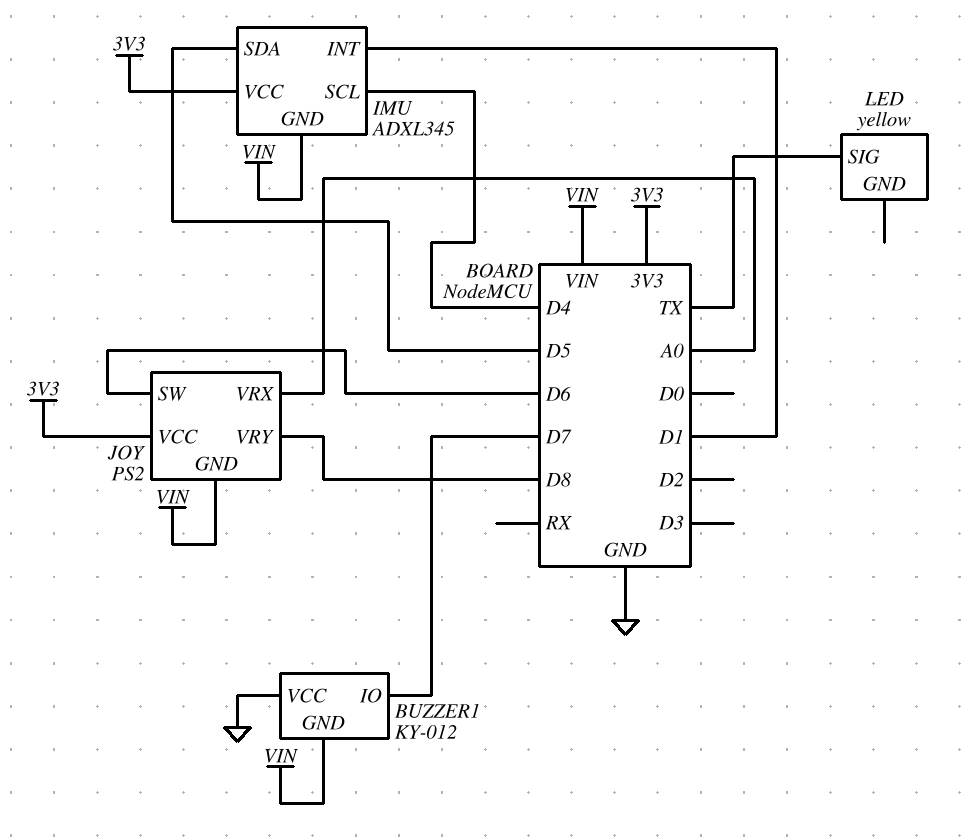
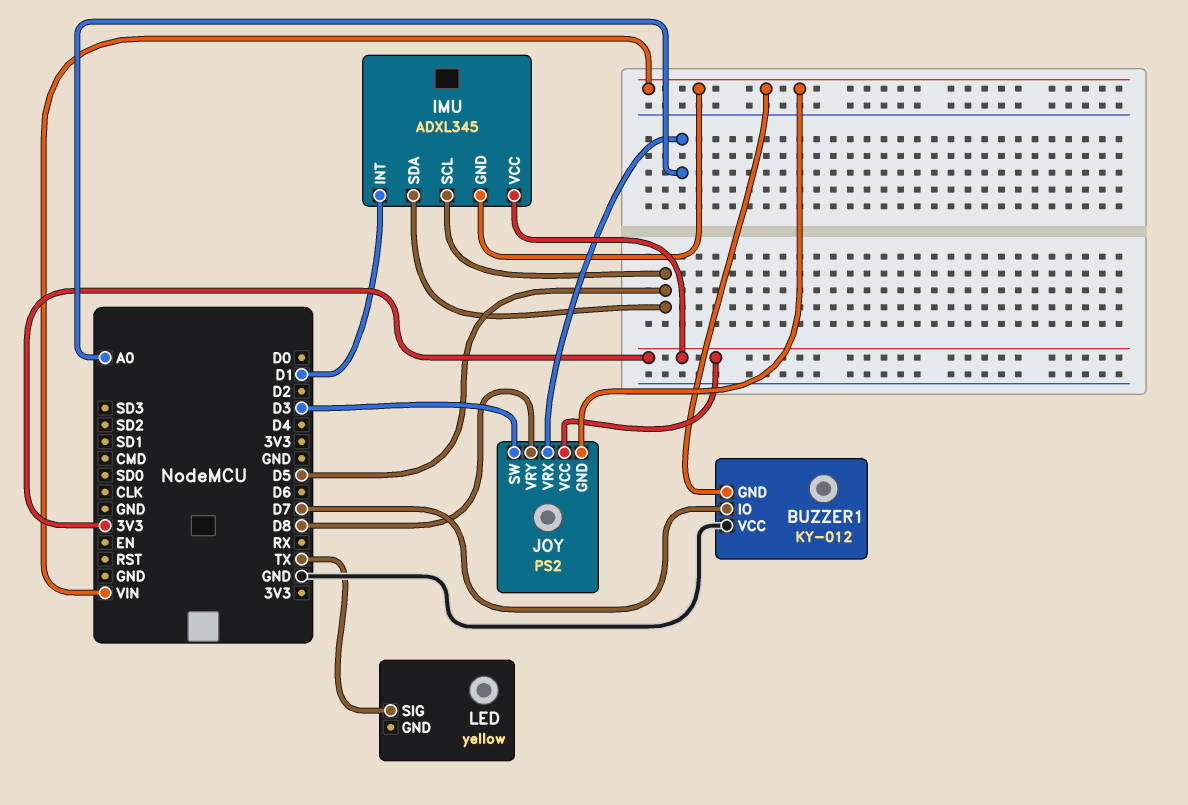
IMU pin SCL: D4 -> D5
JOY pin SW: D6 -> D3

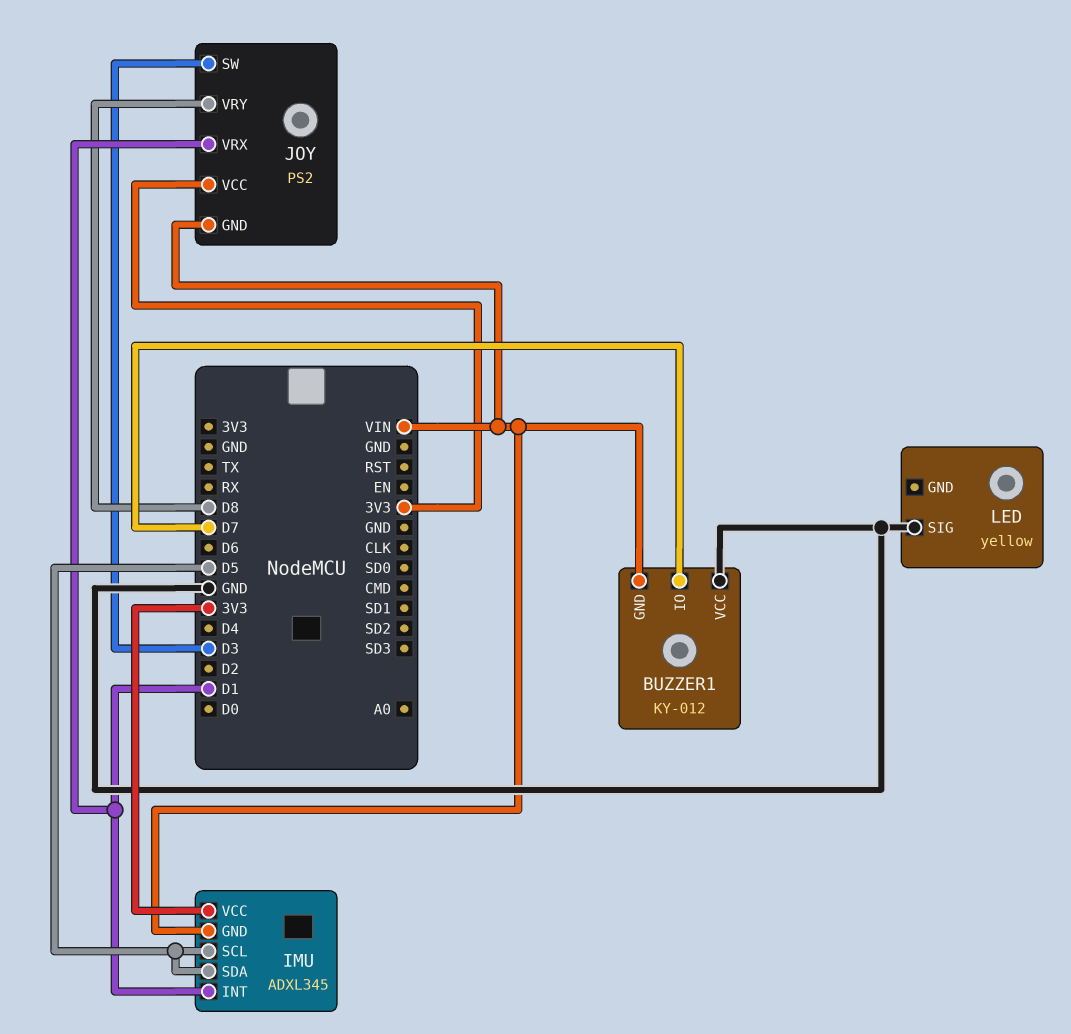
JOY pin VRX: A0 -> D1
LED pin SIG: TX -> GND

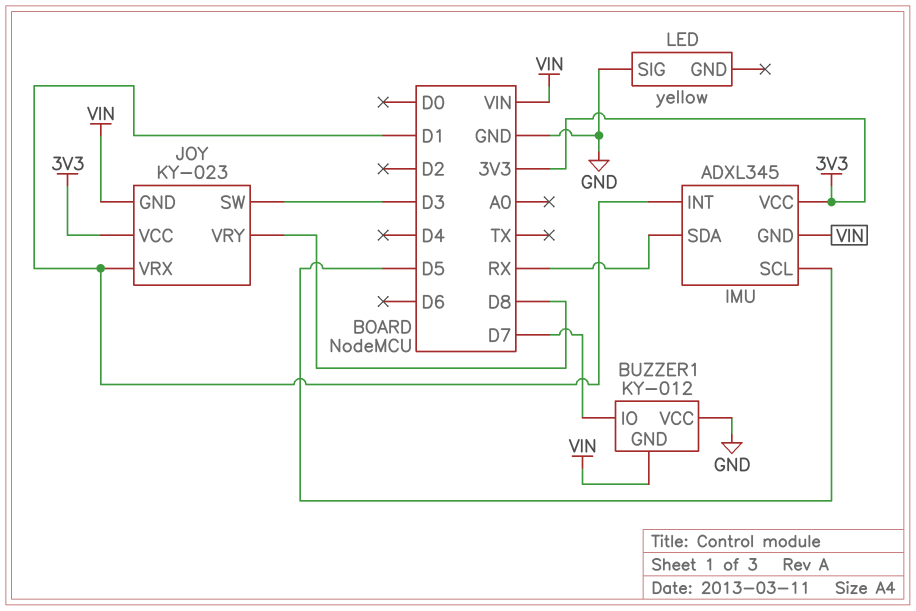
IMU pin SDA: D5 -> RX
JOY: PS2 -> KY-023

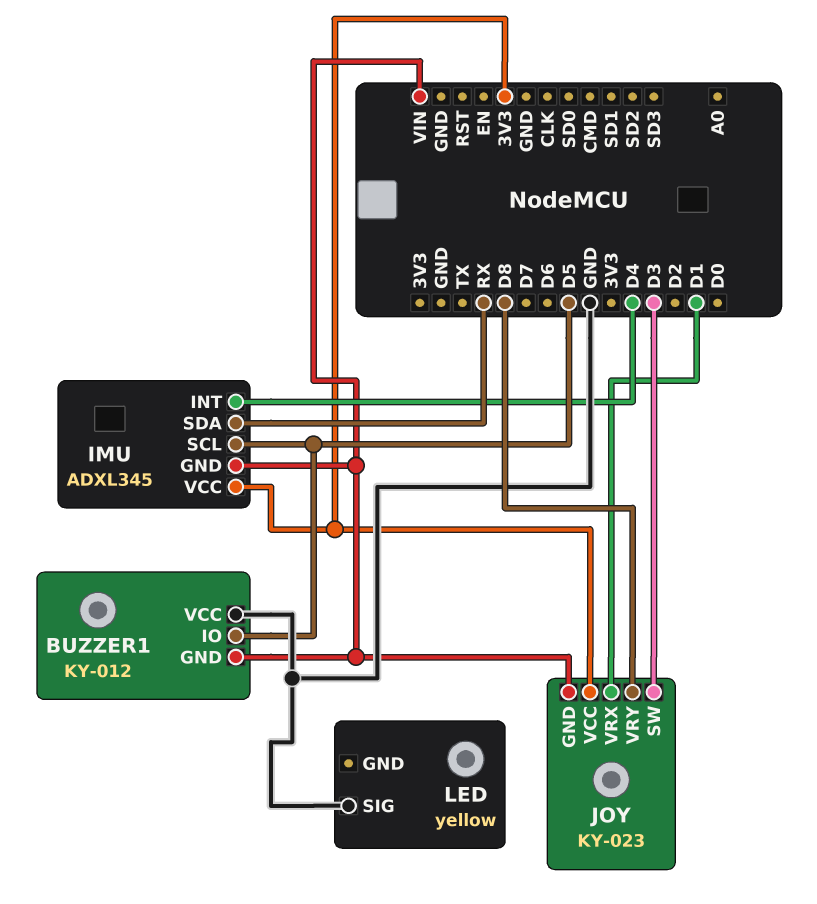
BUZZER1 pin IO: D7 -> D5
IMU pin INT: D1 -> D4

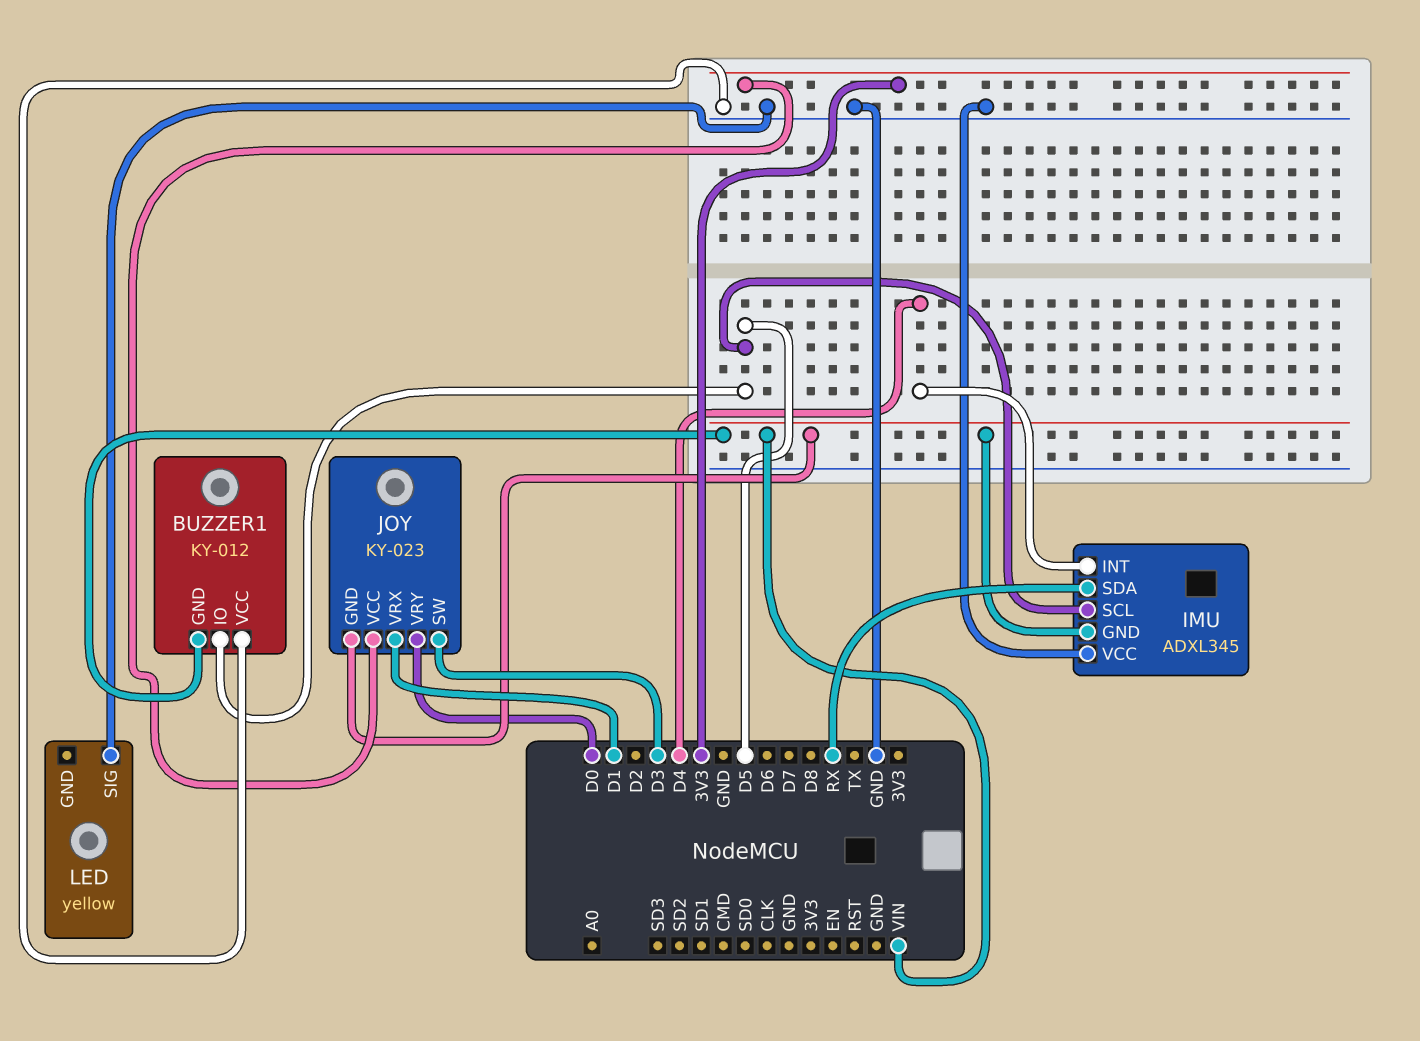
IMU pin VCC: 3V3 -> GND
JOY pin VRY: D8 -> D0

